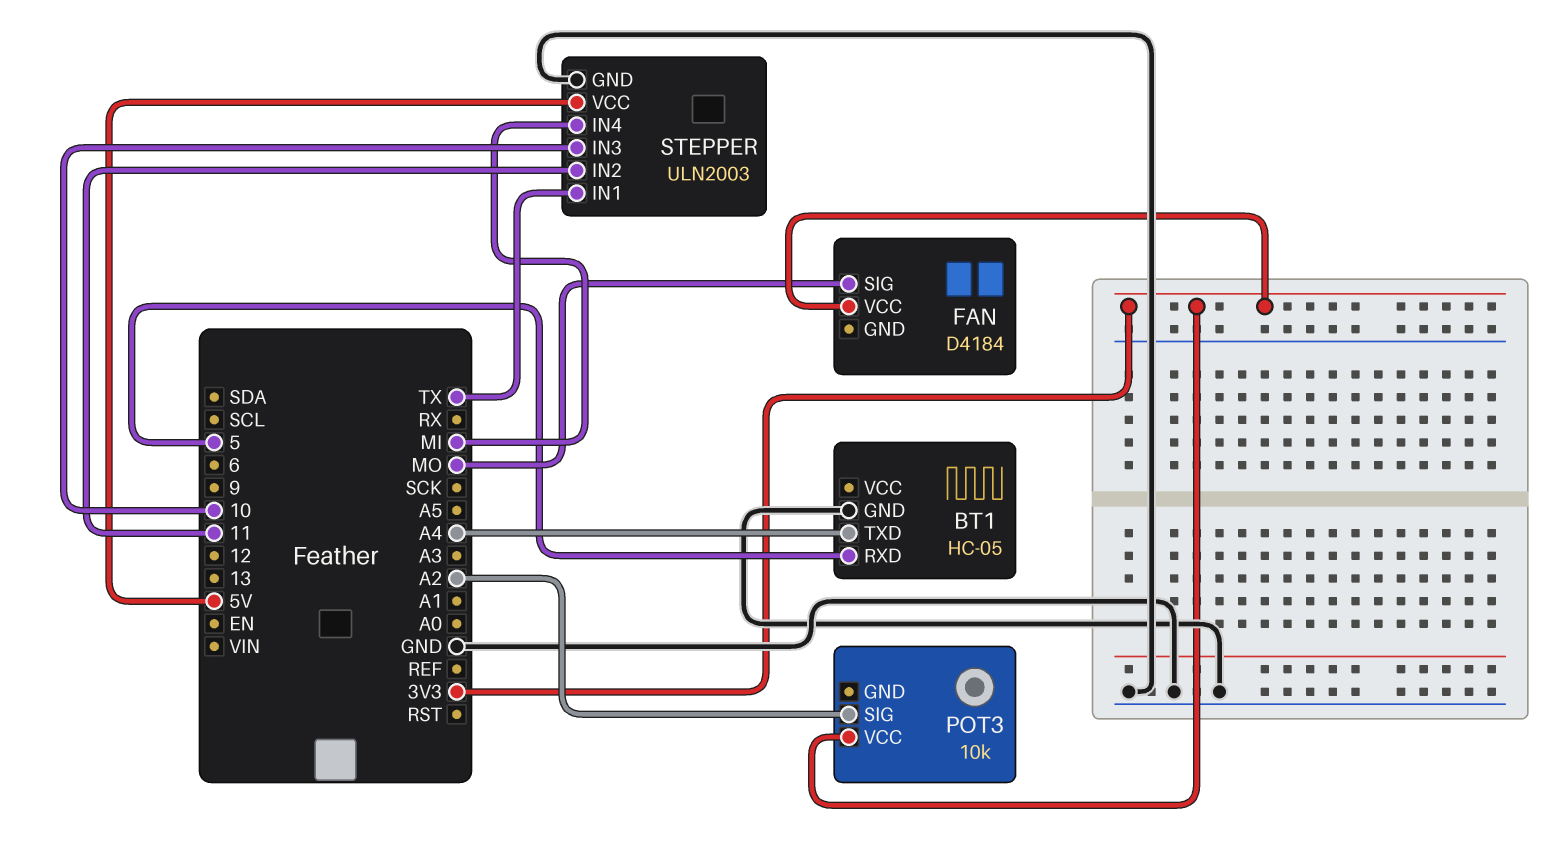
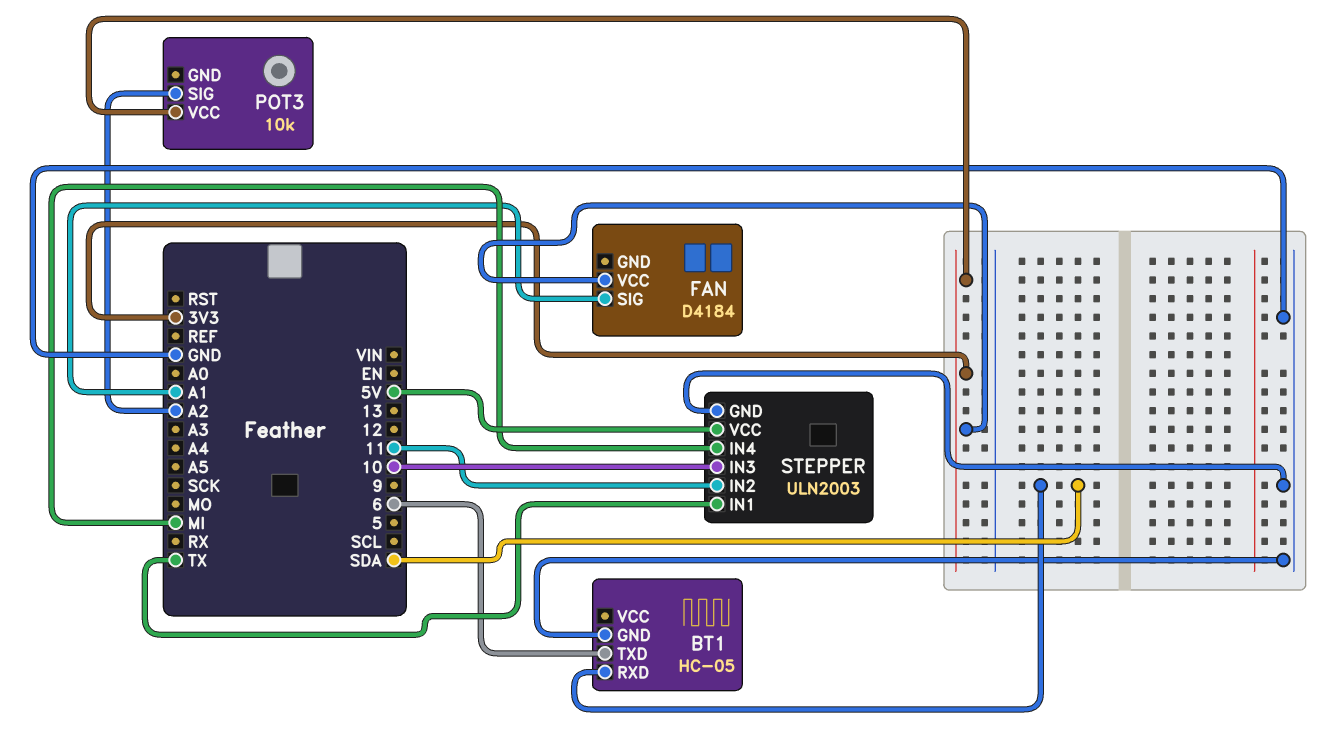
BT1 pin RXD: 5 -> SDA
BT1 pin TXD: A4 -> 6
FAN pin SIG: MO -> A1

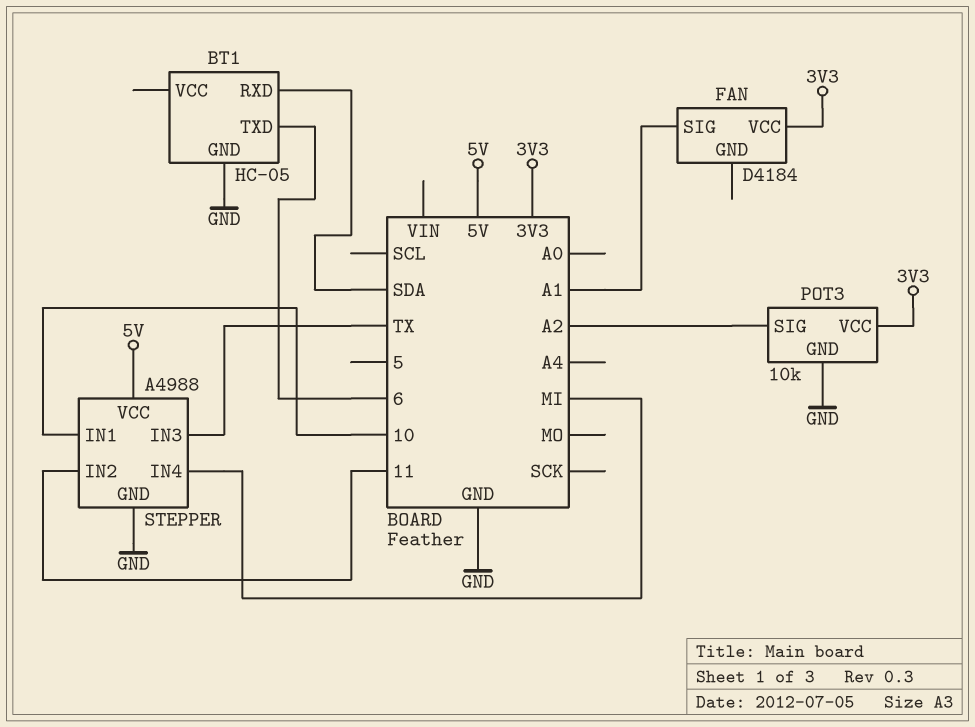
POT3 pin GND: none -> GND
STEPPER: ULN2003 -> A4988
STEPPER pin IN1: TX -> 10
STEPPER pin IN3: 10 -> TX

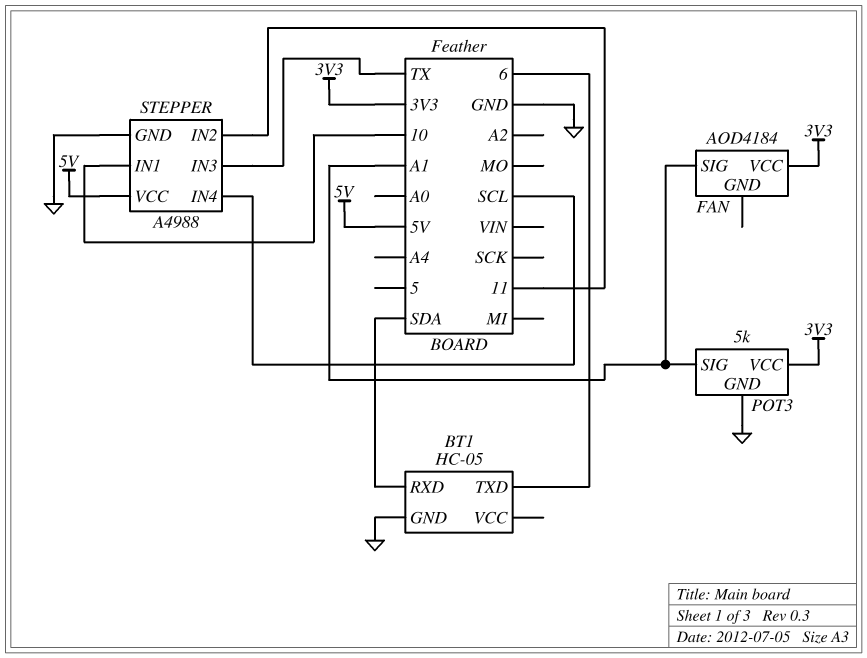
FAN: D4184 -> AOD4184
POT3: 10k -> 5k
POT3 pin SIG: A2 -> A1
STEPPER pin IN4: MI -> SCL

